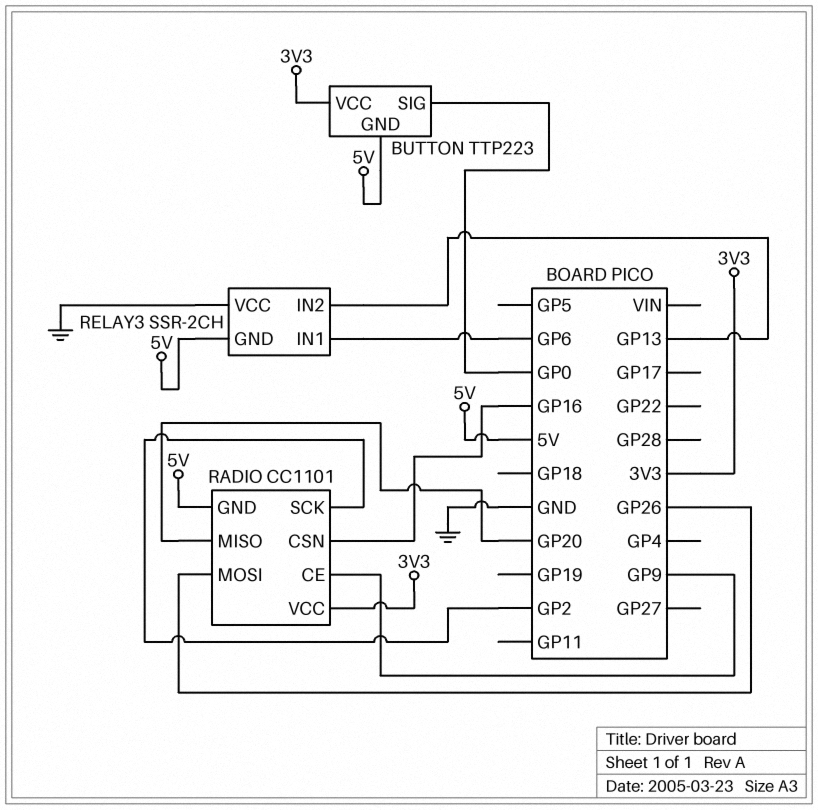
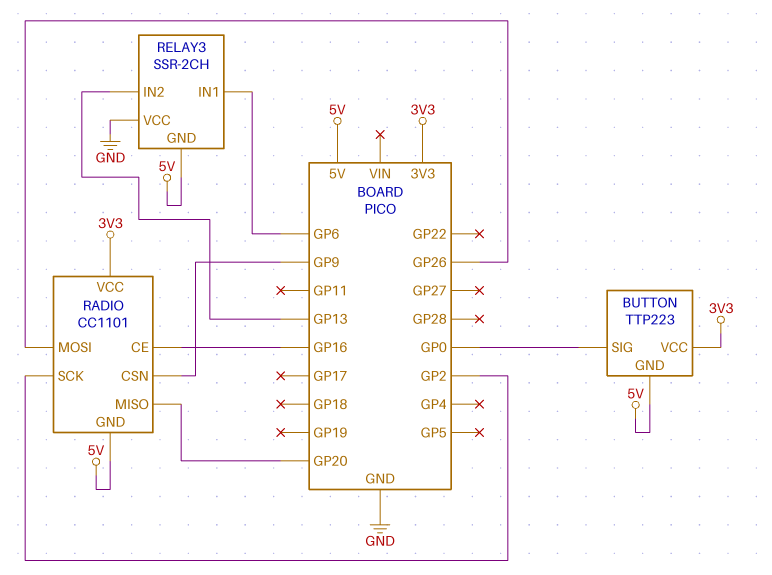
RADIO pin CE: GP9 -> GP16
RADIO pin CSN: GP16 -> GP9

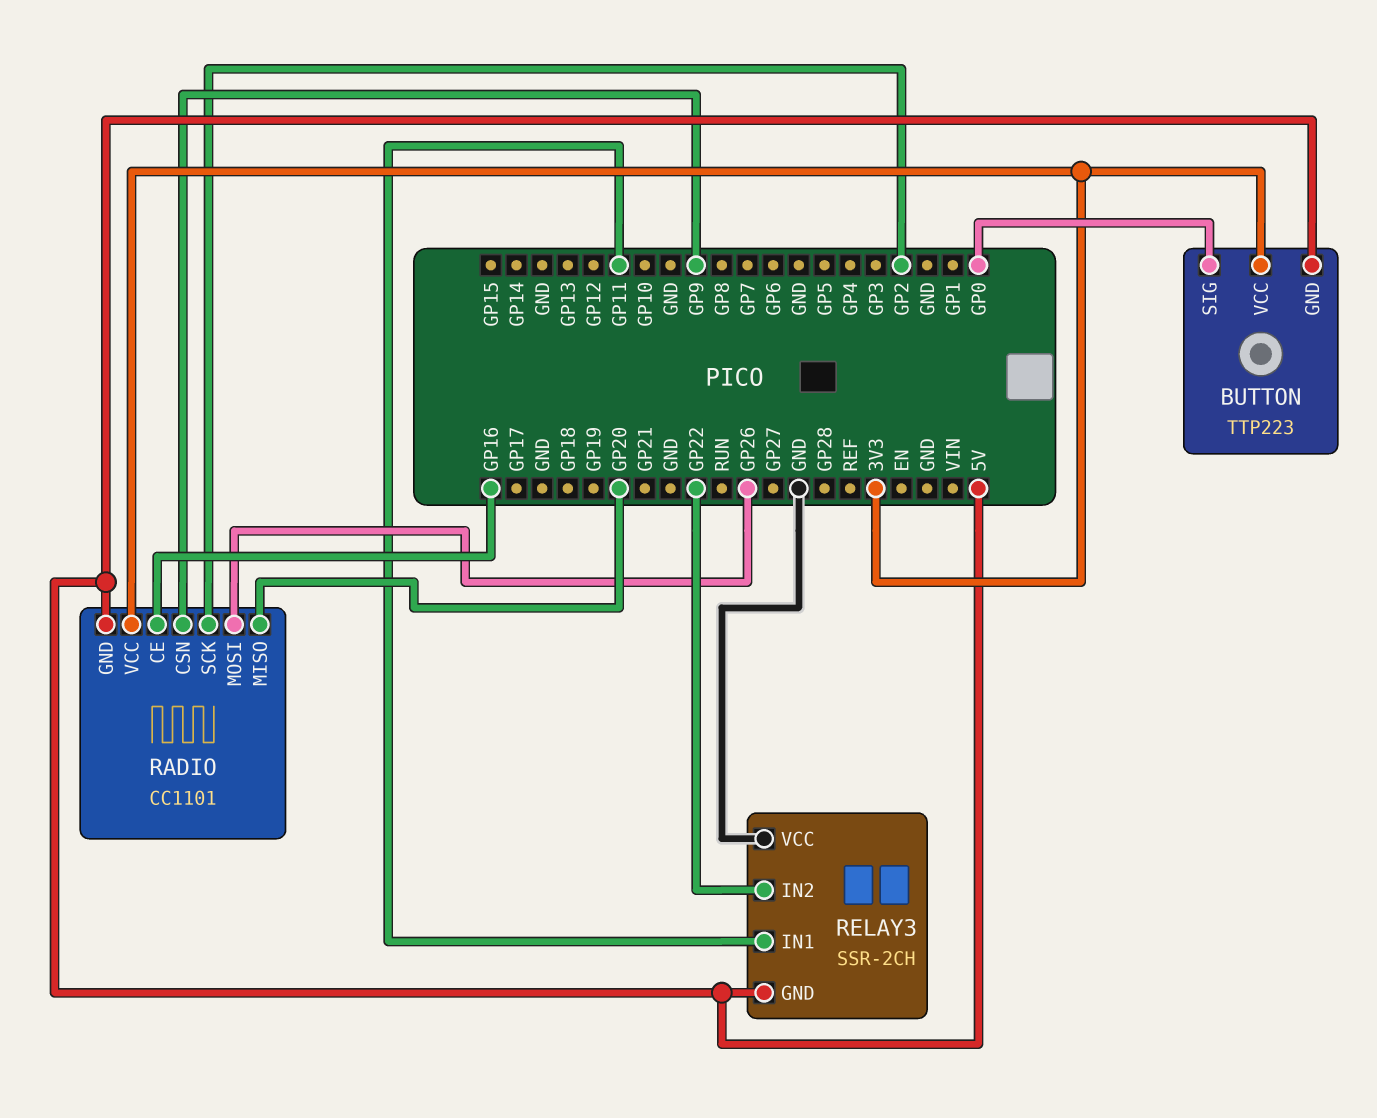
RELAY3 pin IN1: GP6 -> GP11
RELAY3 pin IN2: GP13 -> GP22

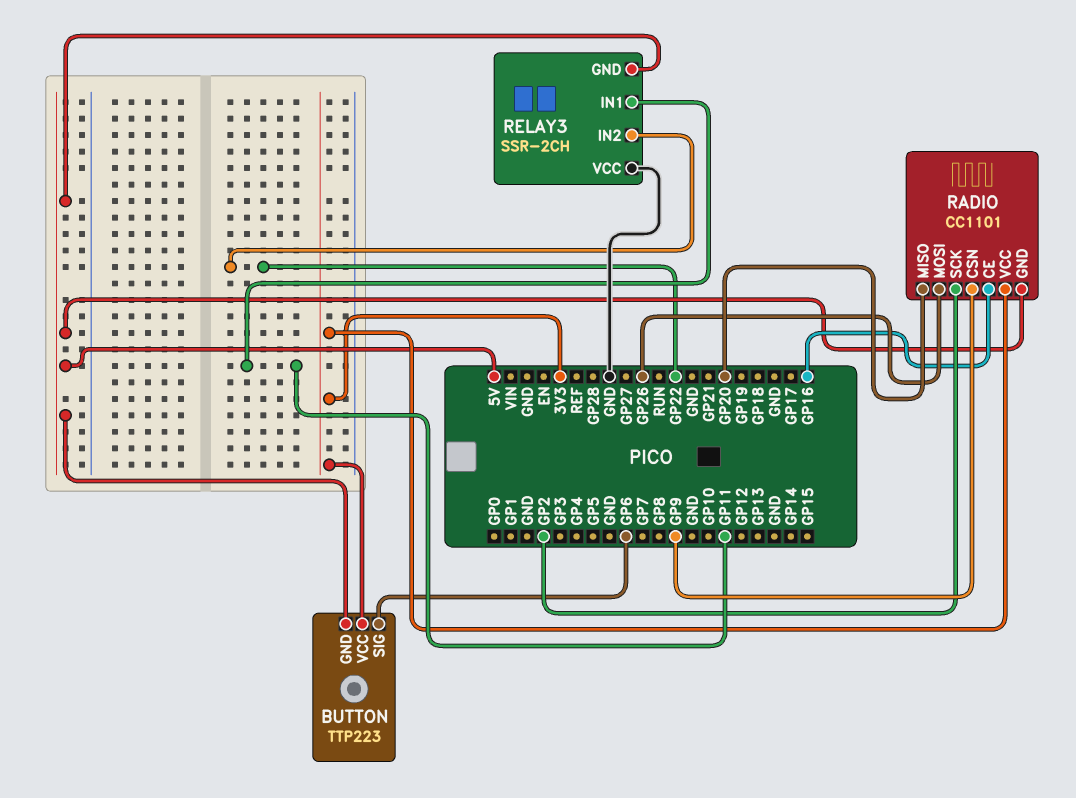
BUTTON pin SIG: GP0 -> GP6

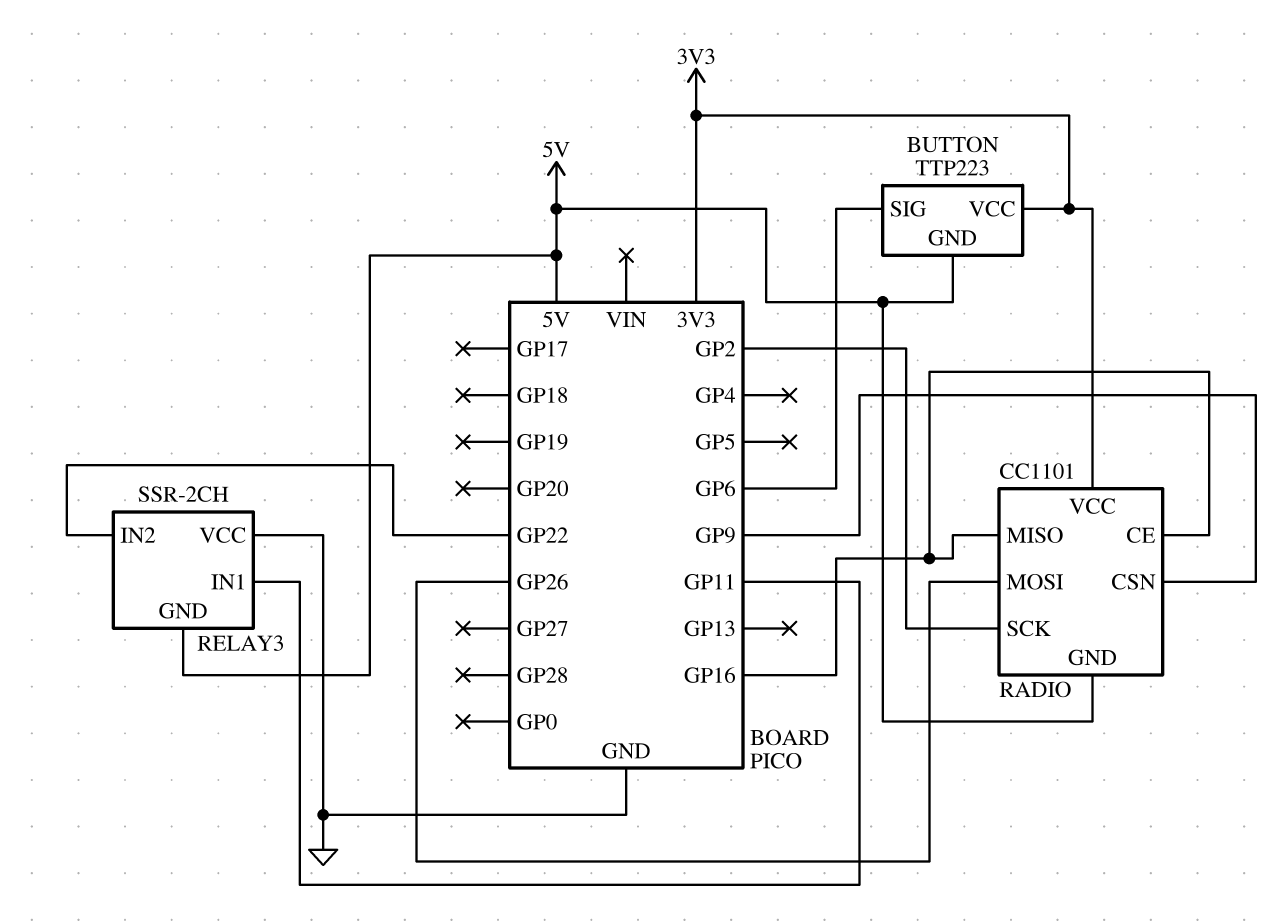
RADIO pin MISO: GP20 -> GP16

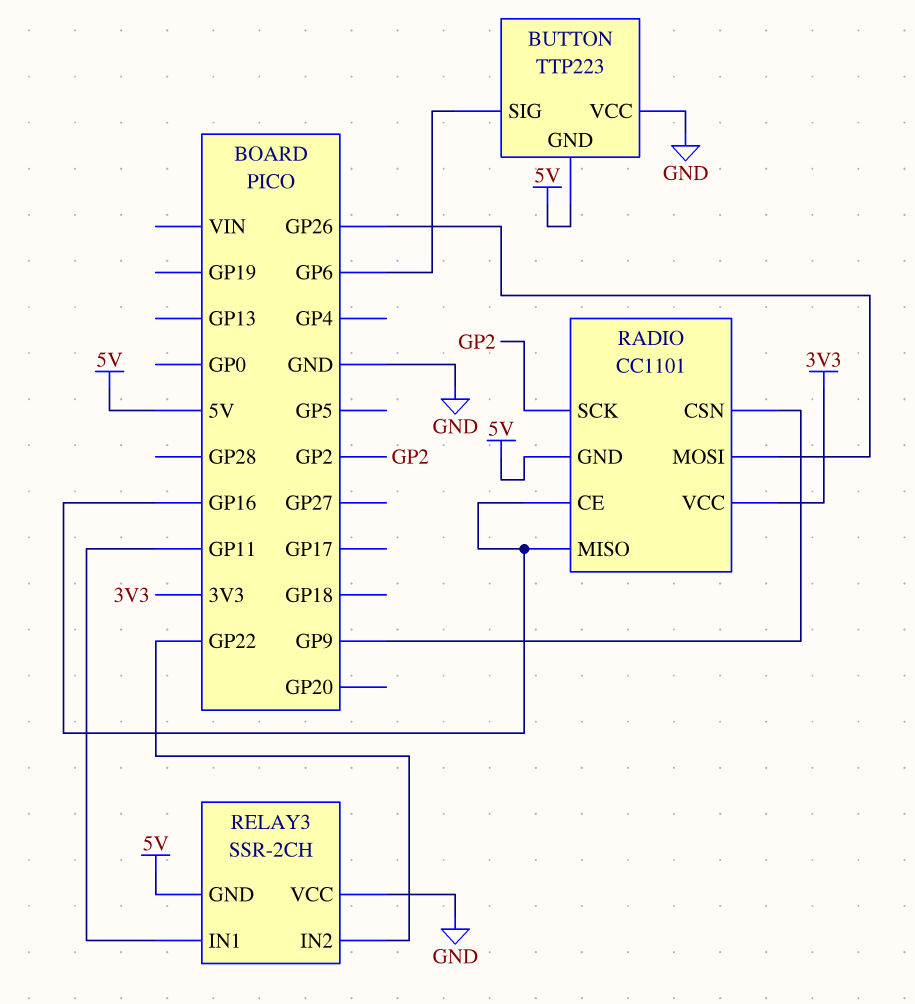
BUTTON pin VCC: 3V3 -> GND

